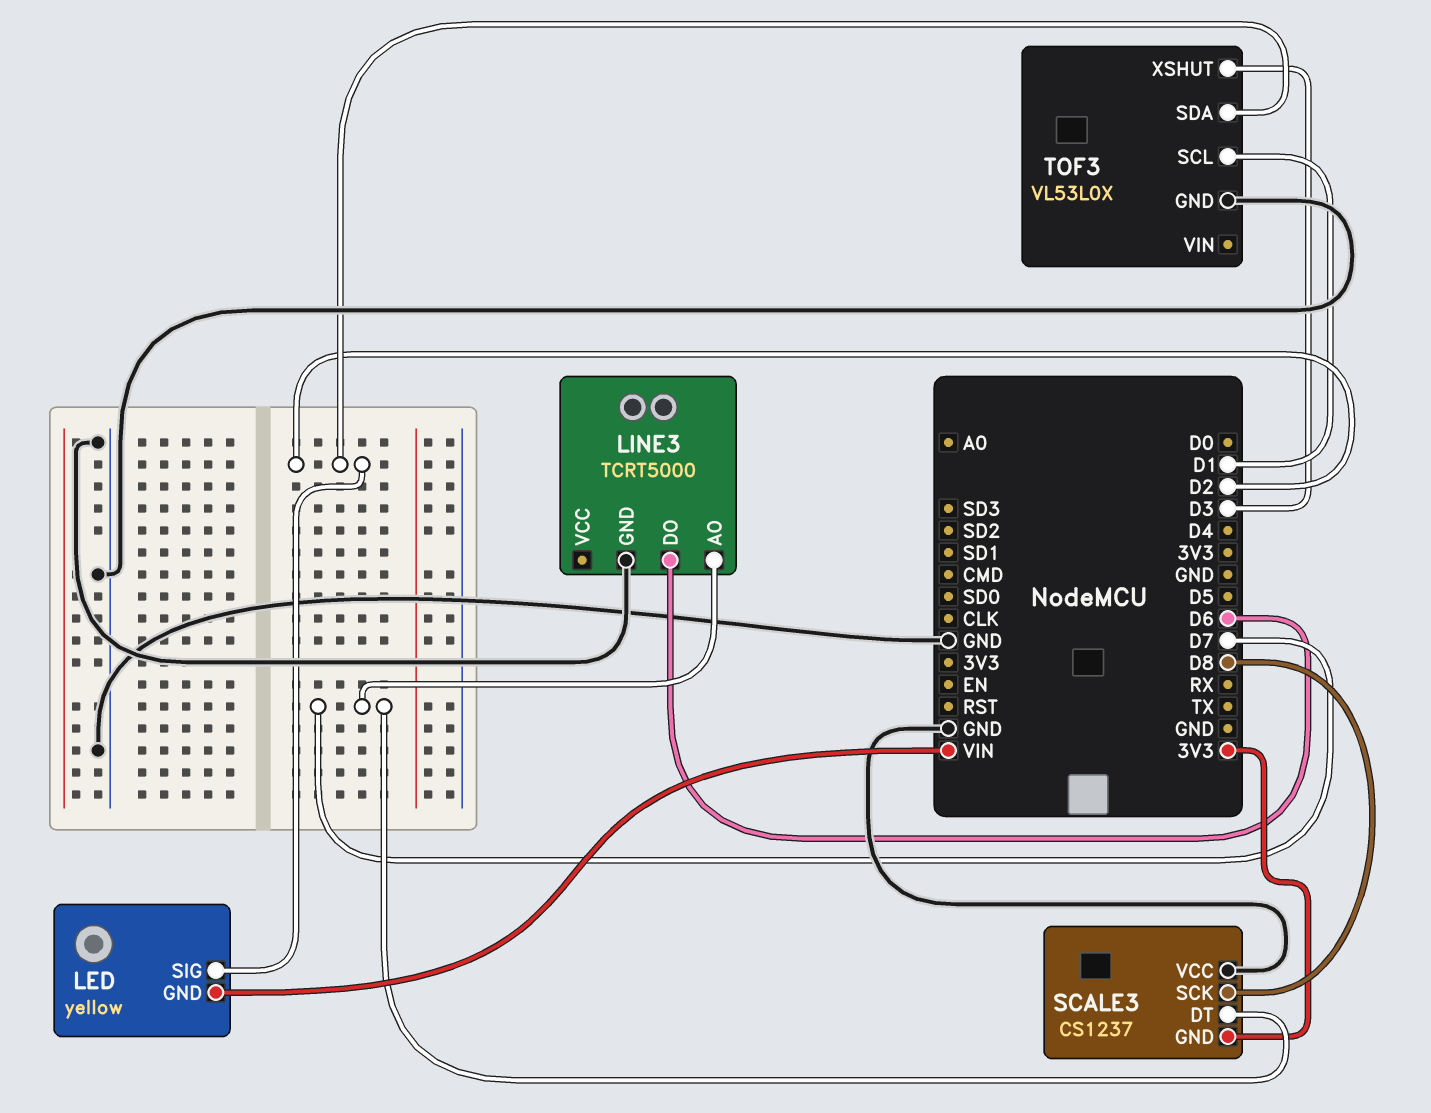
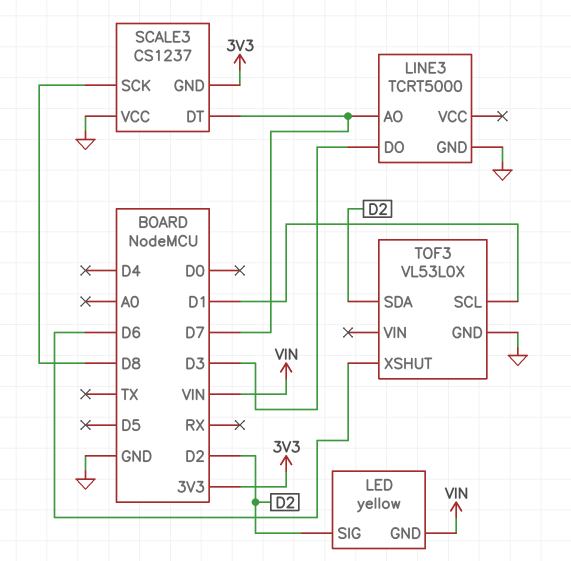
LINE3 pin DO: D6 -> D3
TOF3 pin XSHUT: D3 -> D6

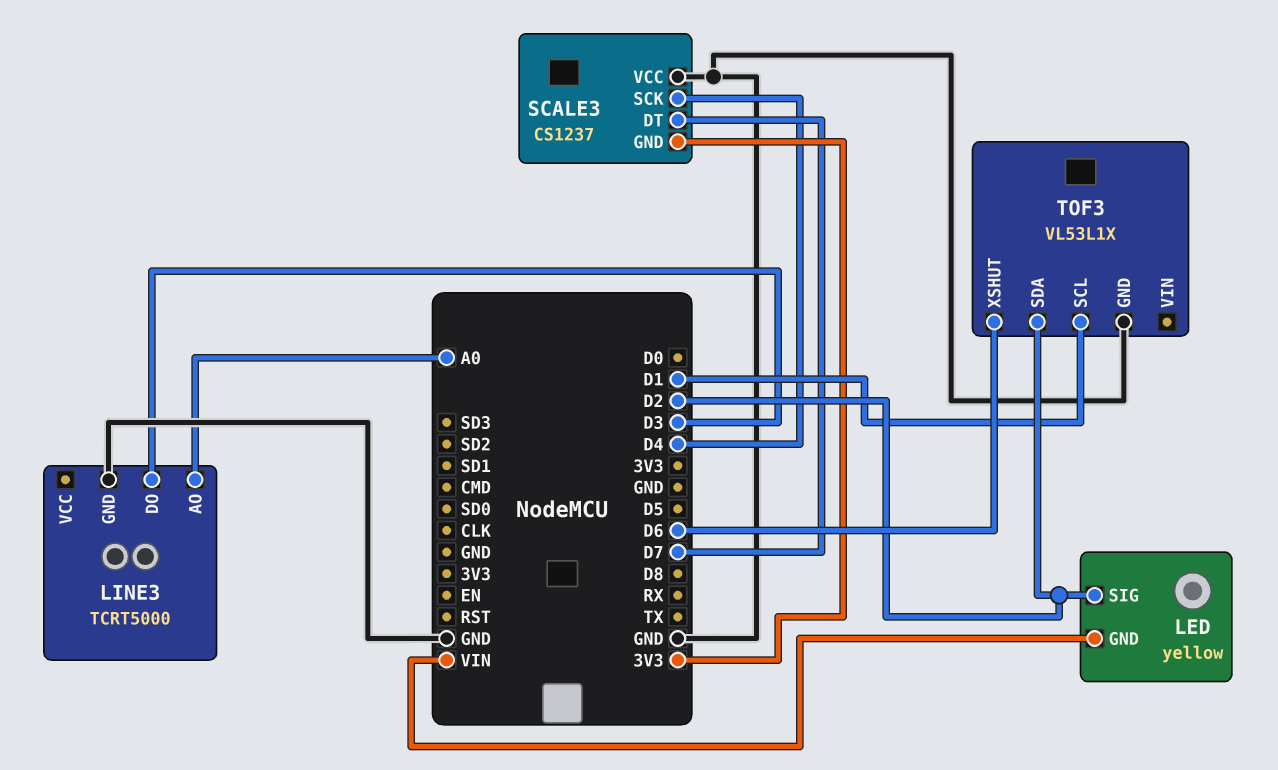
LINE3 pin AO: D7 -> A0
SCALE3 pin SCK: D8 -> D4
TOF3: VL53L0X -> VL53L1X

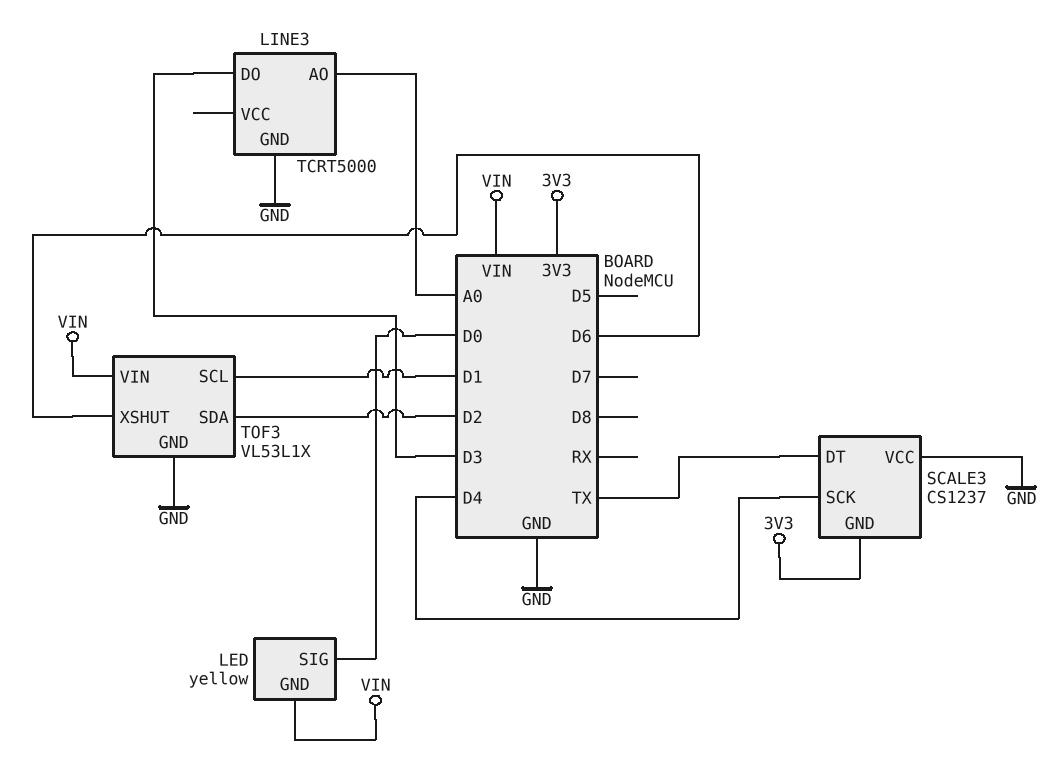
LED pin SIG: D2 -> D0
SCALE3 pin DT: D7 -> TX
TOF3 pin VIN: none -> VIN

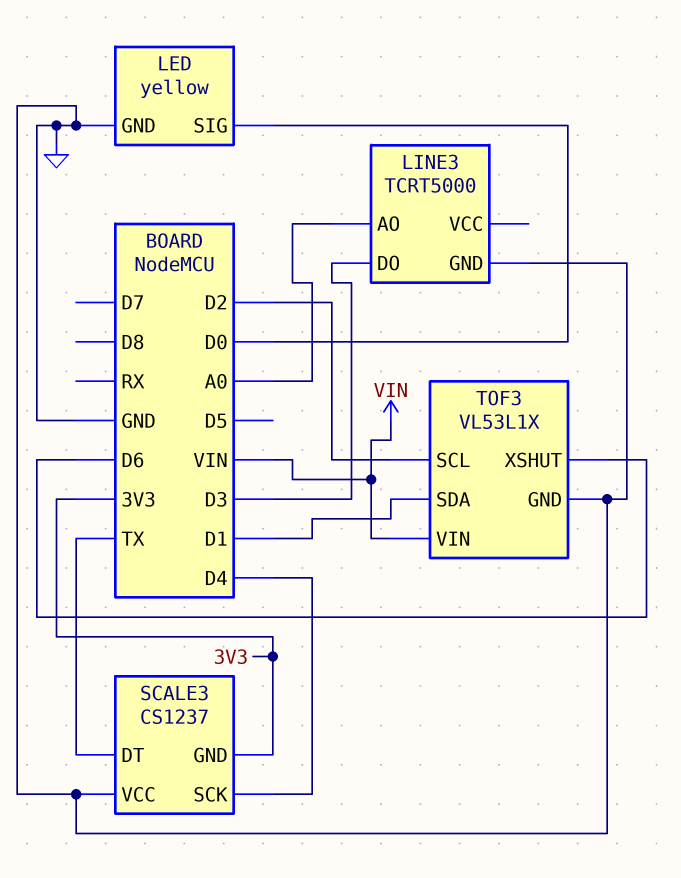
LED pin GND: VIN -> GND
TOF3 pin SCL: D1 -> D2
TOF3 pin SDA: D2 -> D1

